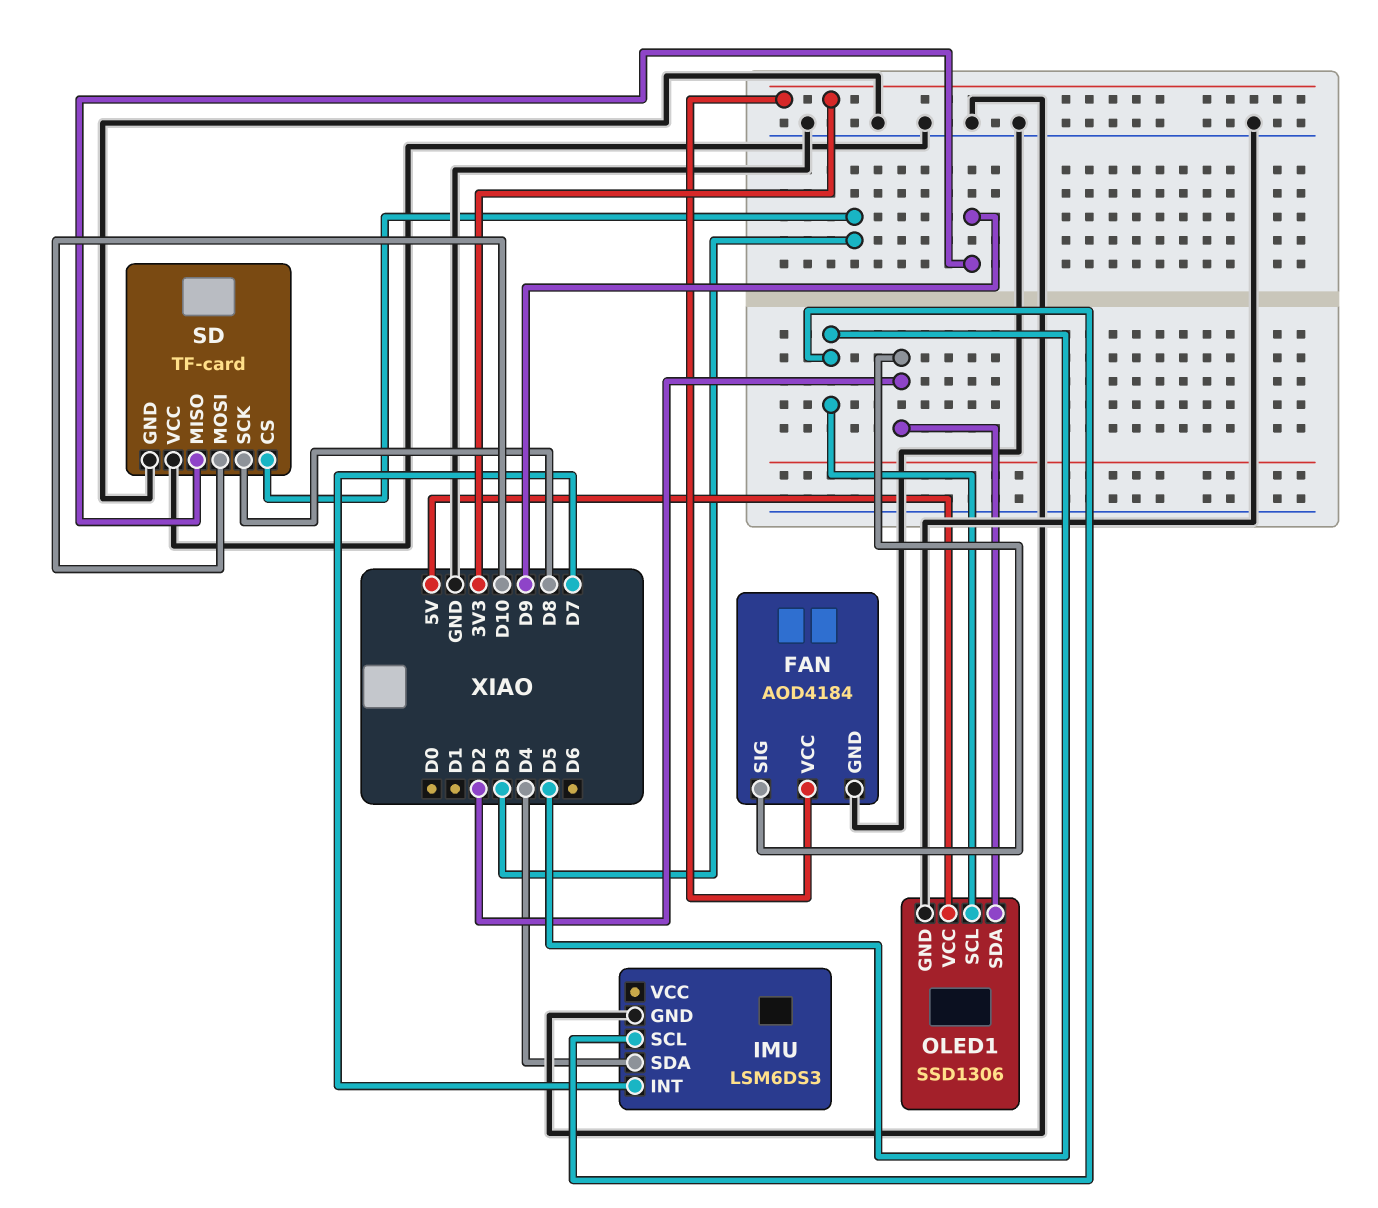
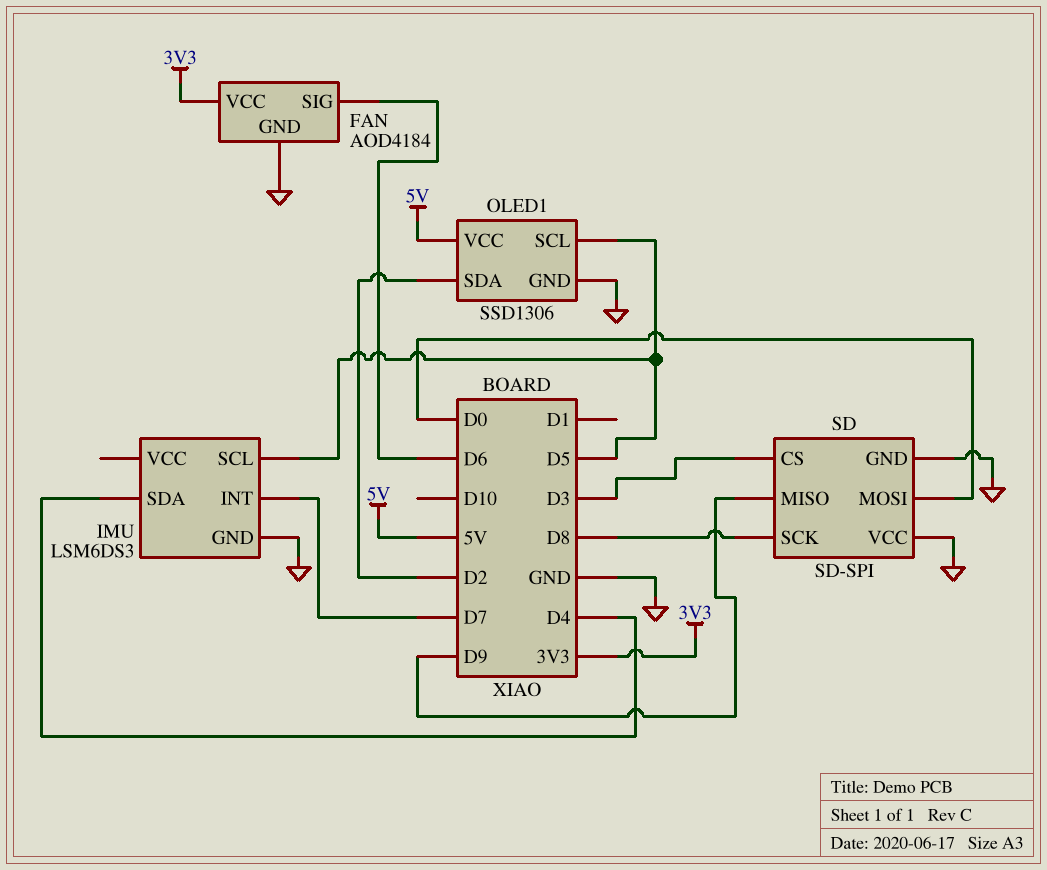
FAN pin SIG: D2 -> D6
SD: TF-card -> SD-SPI
SD pin MOSI: D10 -> D0

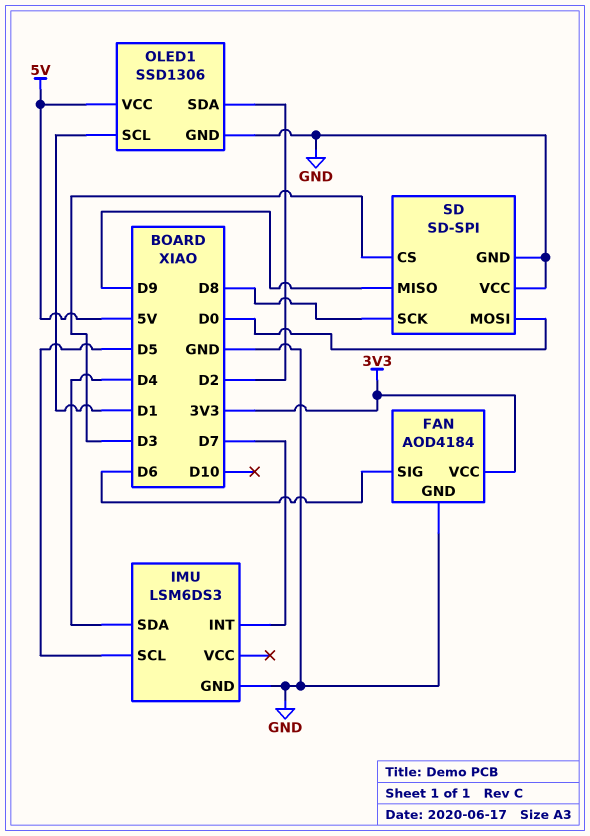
OLED1 pin SCL: D5 -> D1

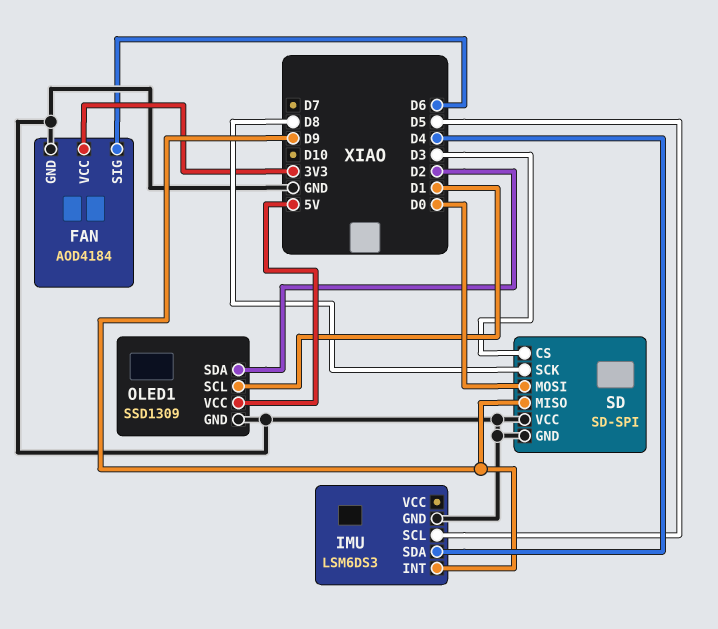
IMU pin INT: D7 -> D9
OLED1: SSD1306 -> SSD1309

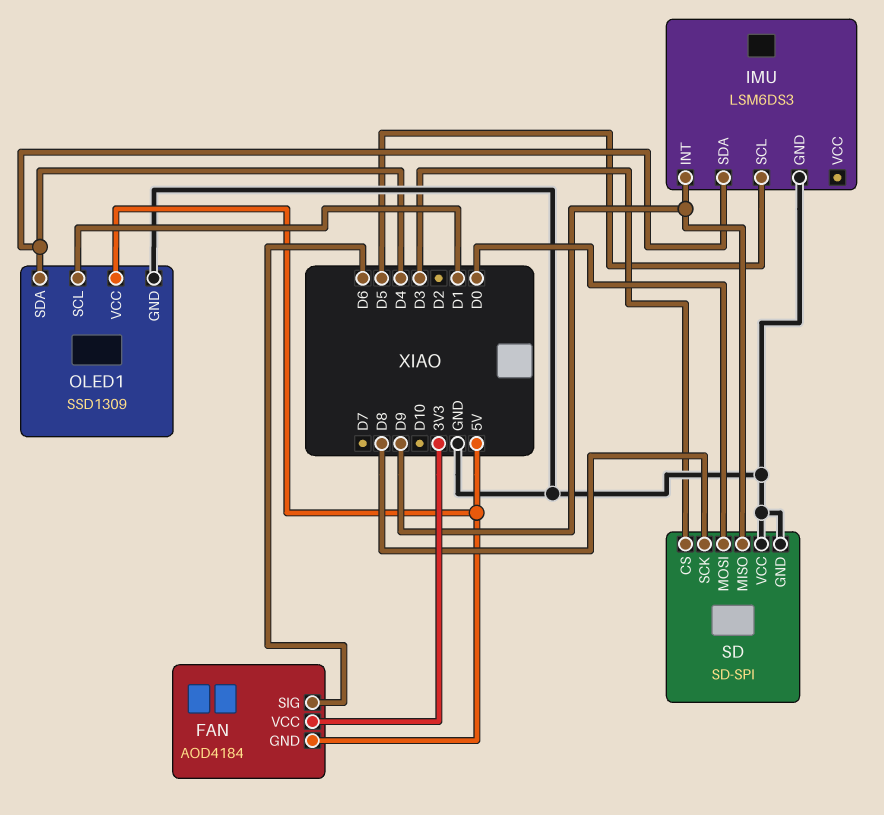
FAN pin GND: GND -> 5V
OLED1 pin SDA: D2 -> D4

